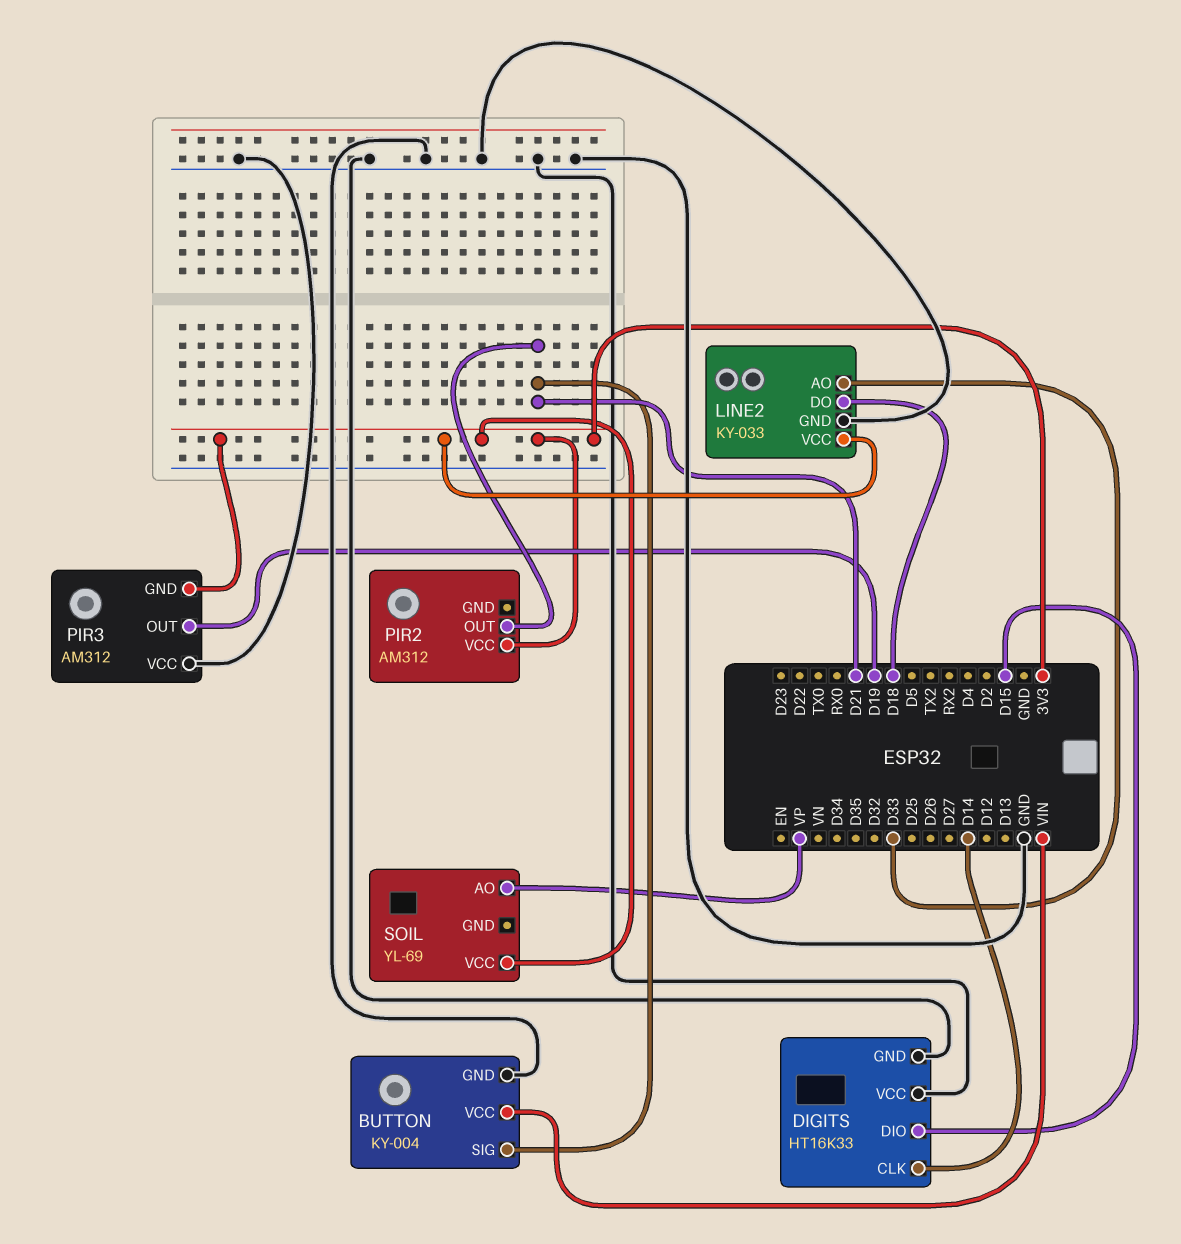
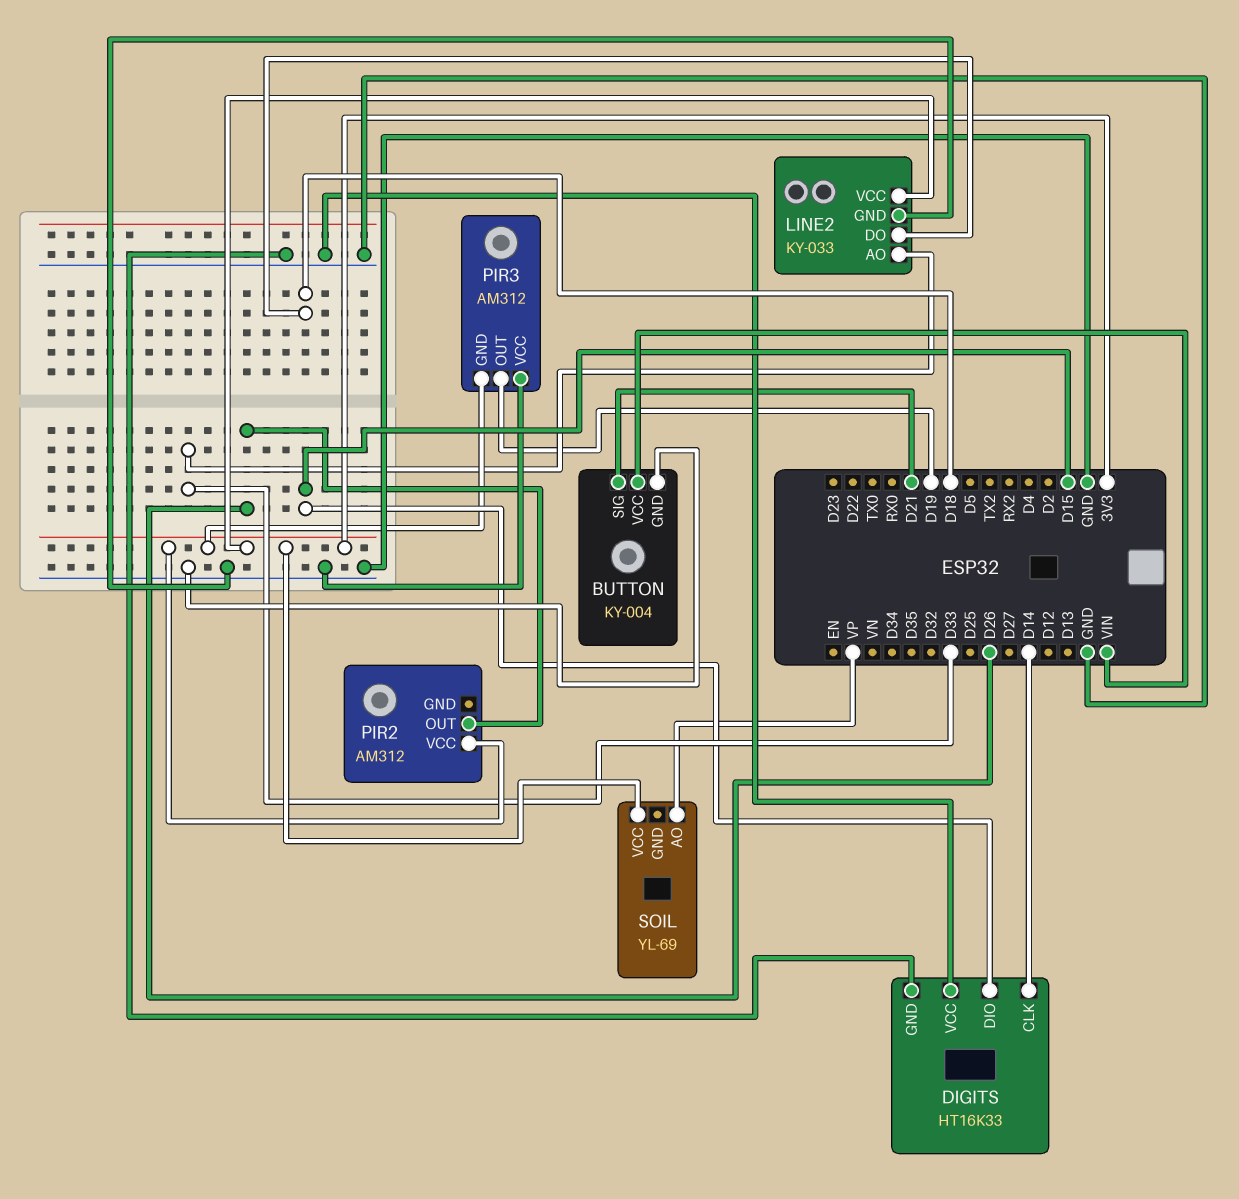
PIR2 pin OUT: D21 -> D26

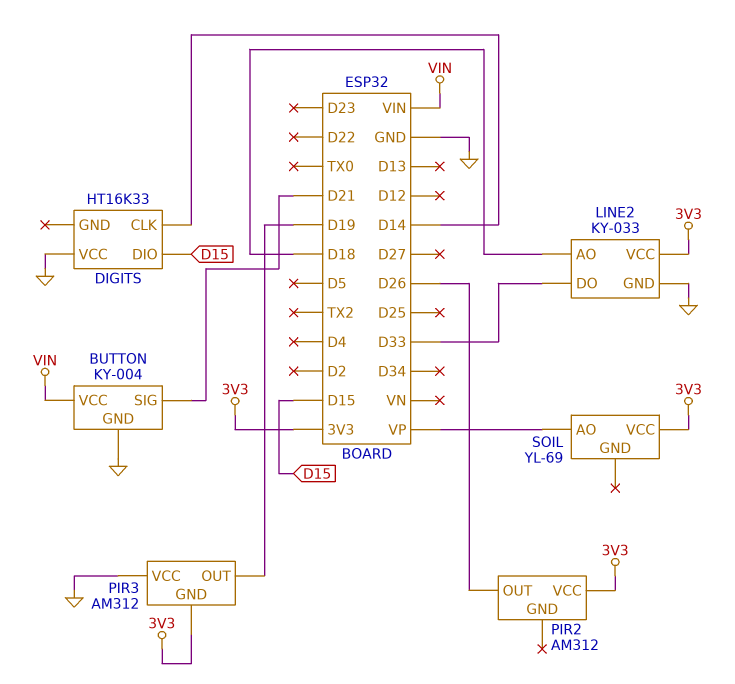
DIGITS pin GND: GND -> none
LINE2 pin AO: D33 -> D18
LINE2 pin DO: D18 -> D33

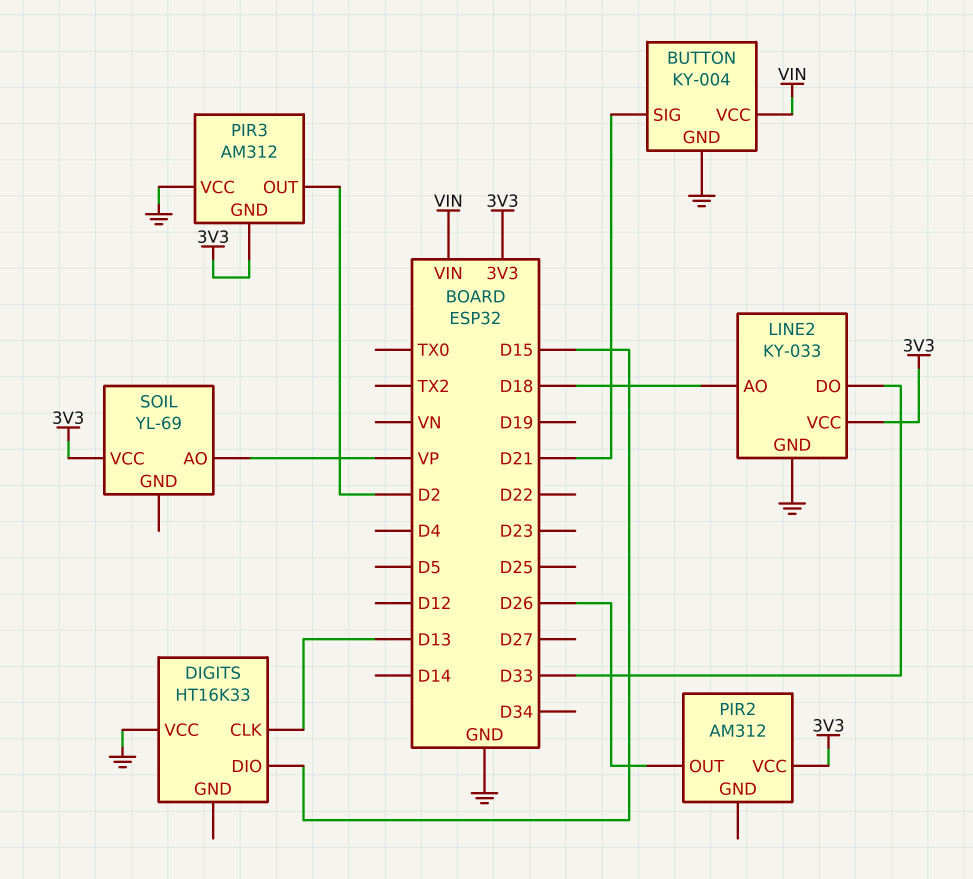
DIGITS pin CLK: D14 -> D13
PIR3 pin OUT: D19 -> D2

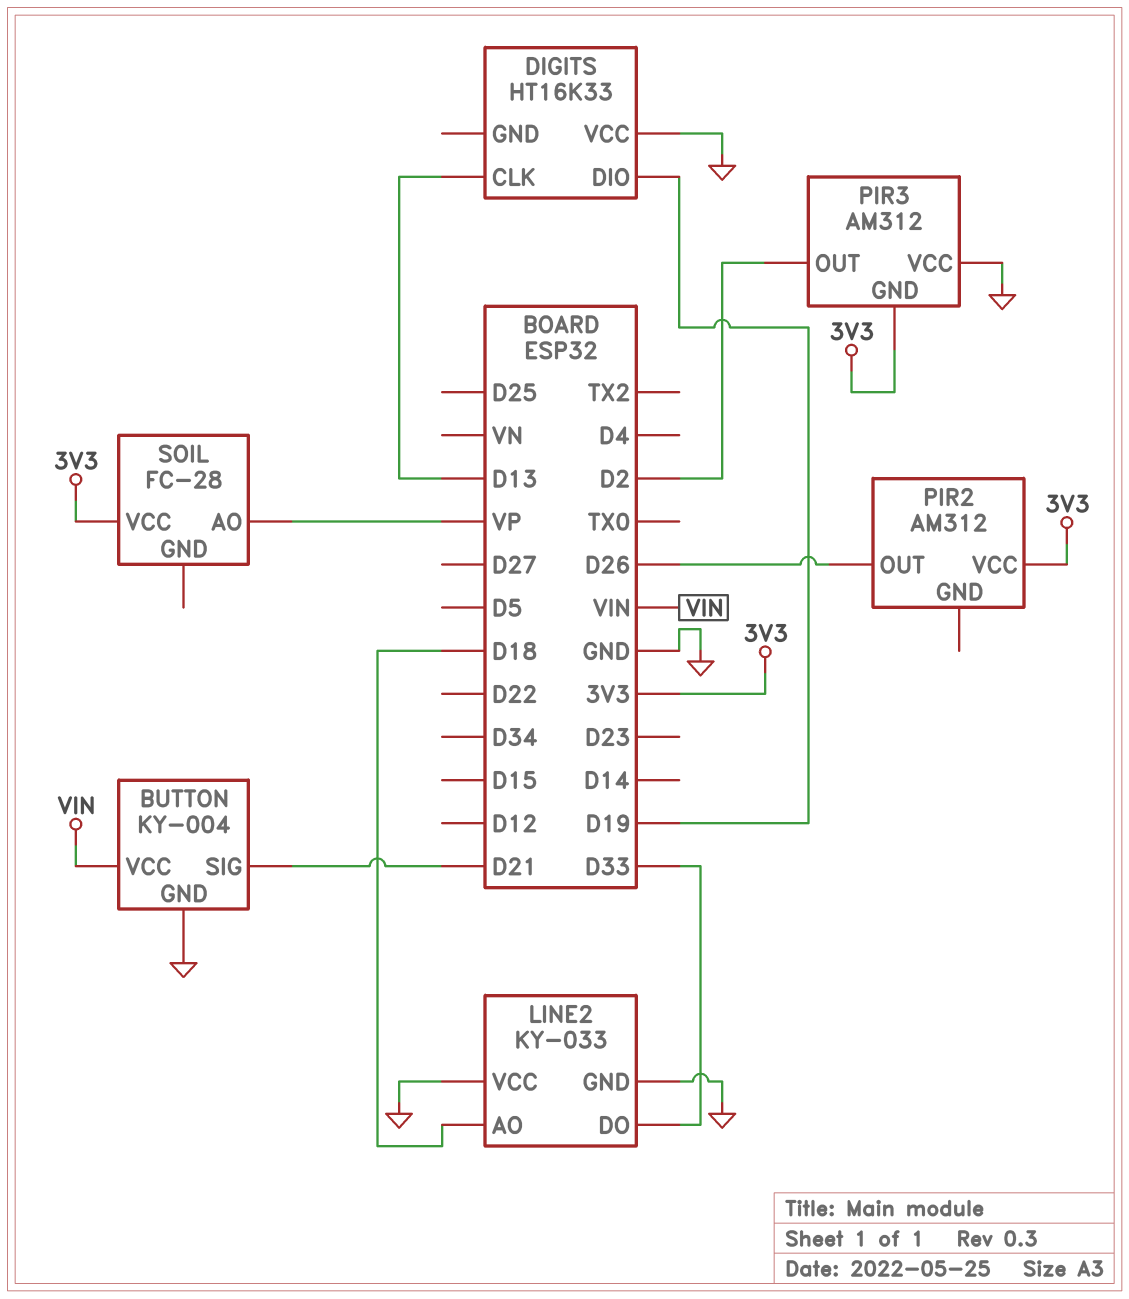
DIGITS pin DIO: D15 -> D19
LINE2 pin VCC: 3V3 -> GND
SOIL: YL-69 -> FC-28

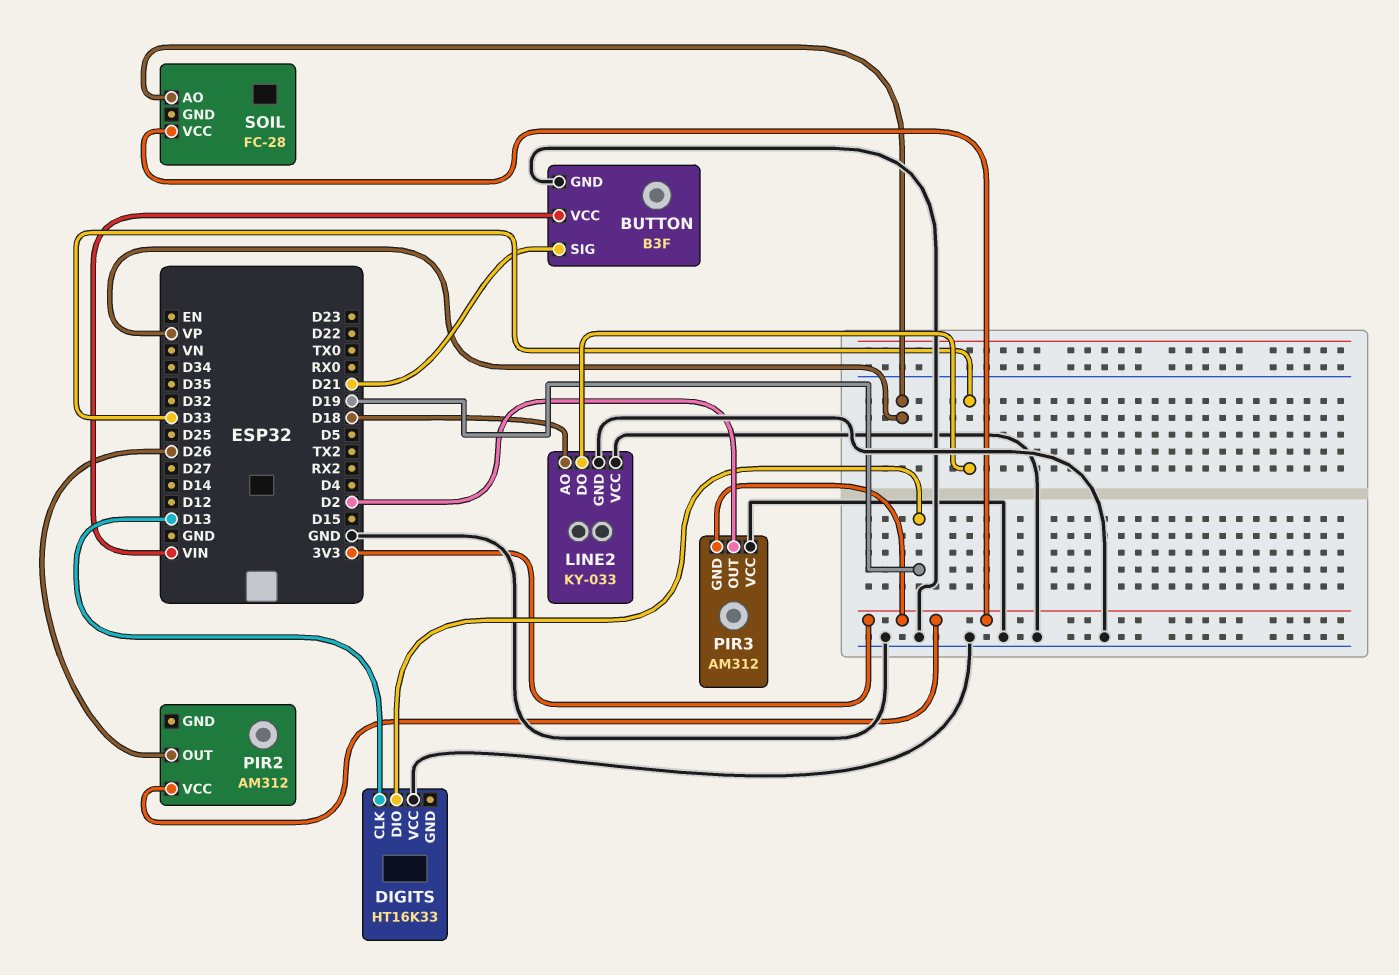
BUTTON: KY-004 -> B3F

